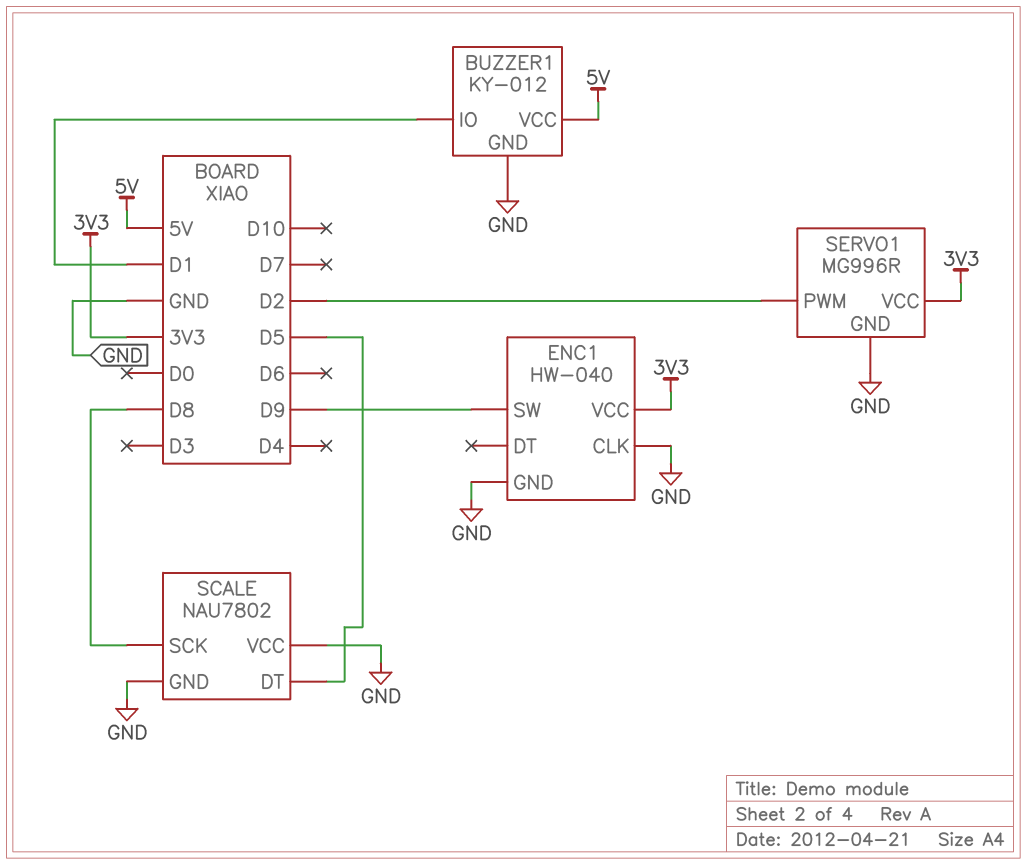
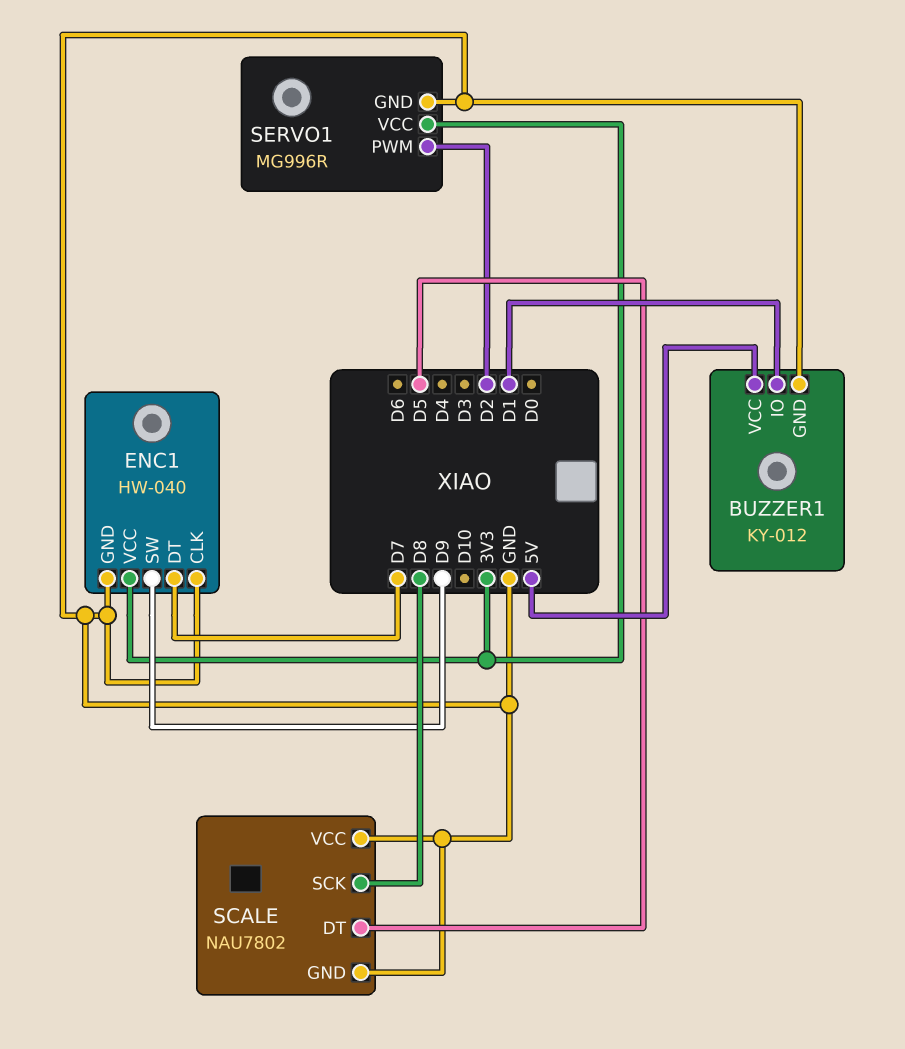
ENC1 pin DT: none -> D7

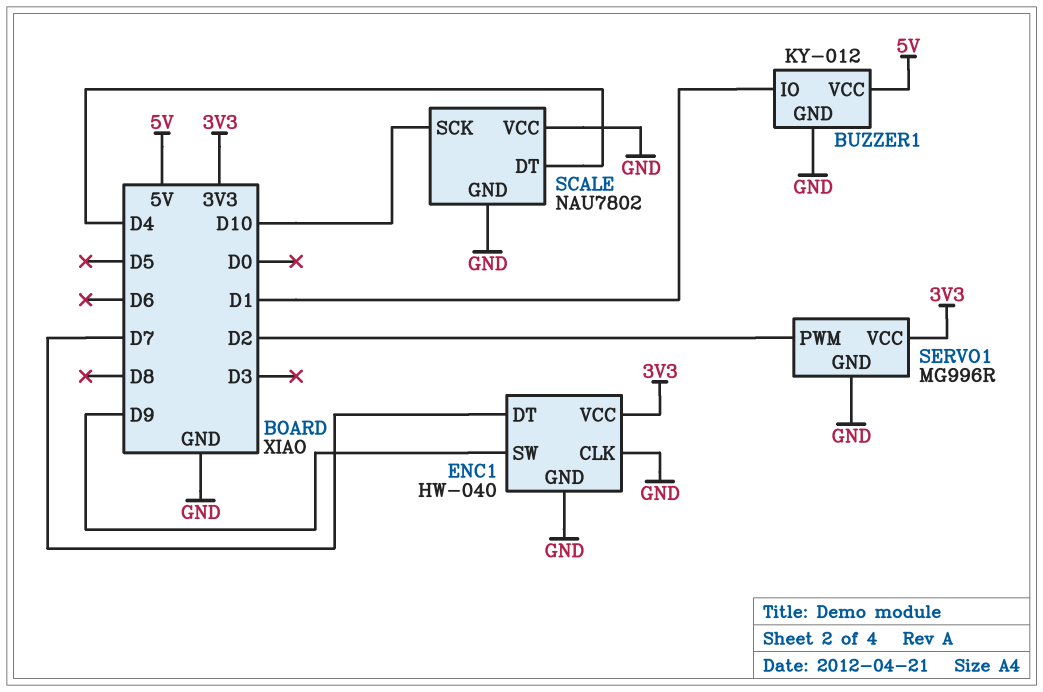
SCALE pin DT: D5 -> D4
SCALE pin SCK: D8 -> D10

